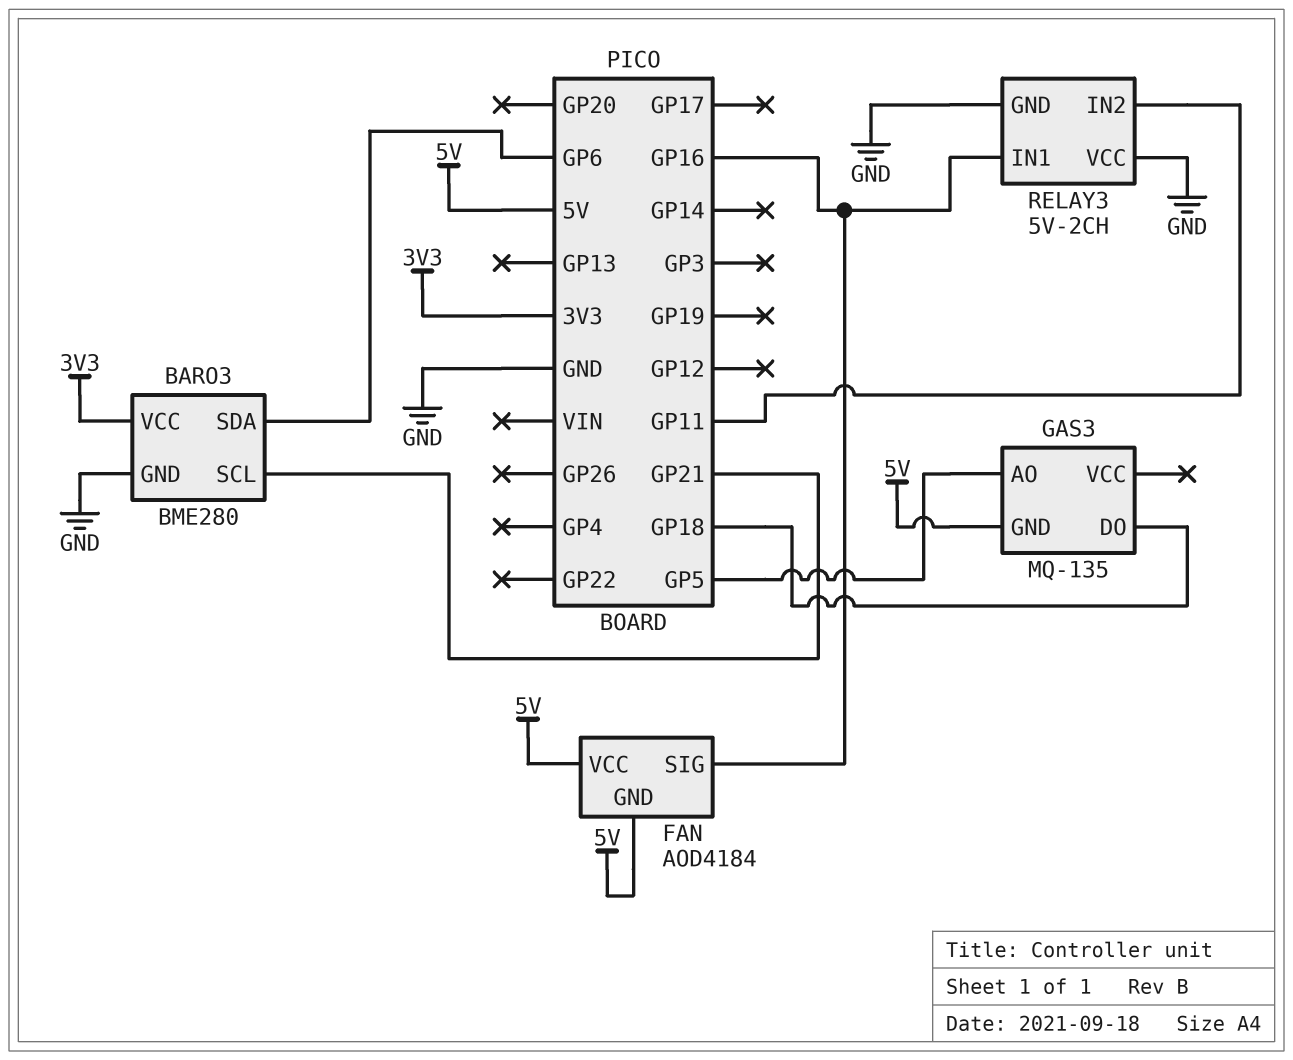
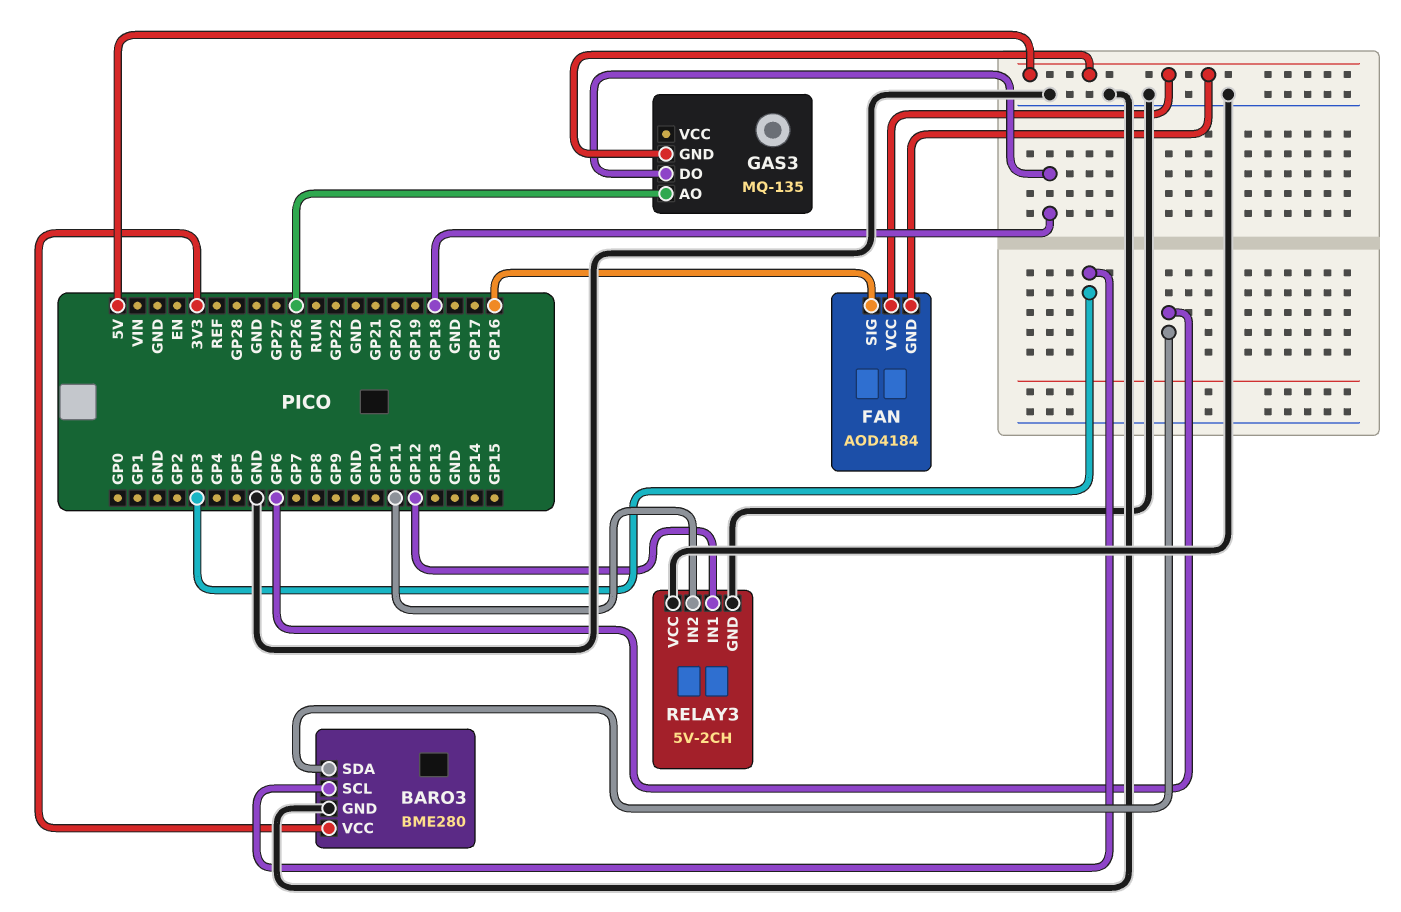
BARO3 pin SCL: GP21 -> GP3
GAS3 pin AO: GP5 -> GP26
RELAY3 pin IN1: GP16 -> GP12

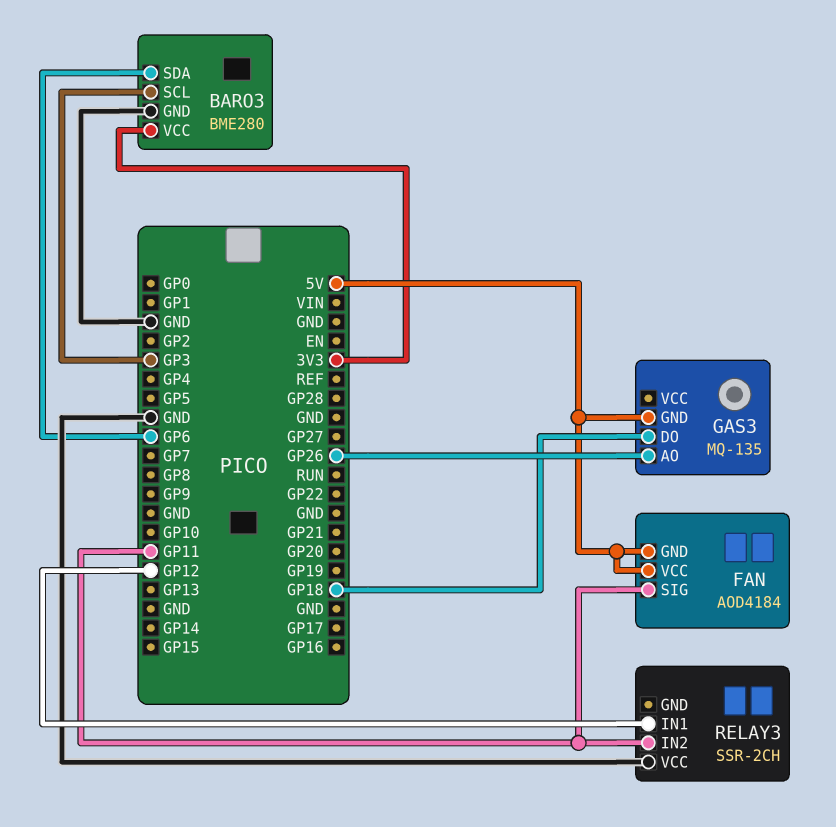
FAN pin SIG: GP16 -> GP11
RELAY3: 5V-2CH -> SSR-2CH
RELAY3 pin GND: GND -> none

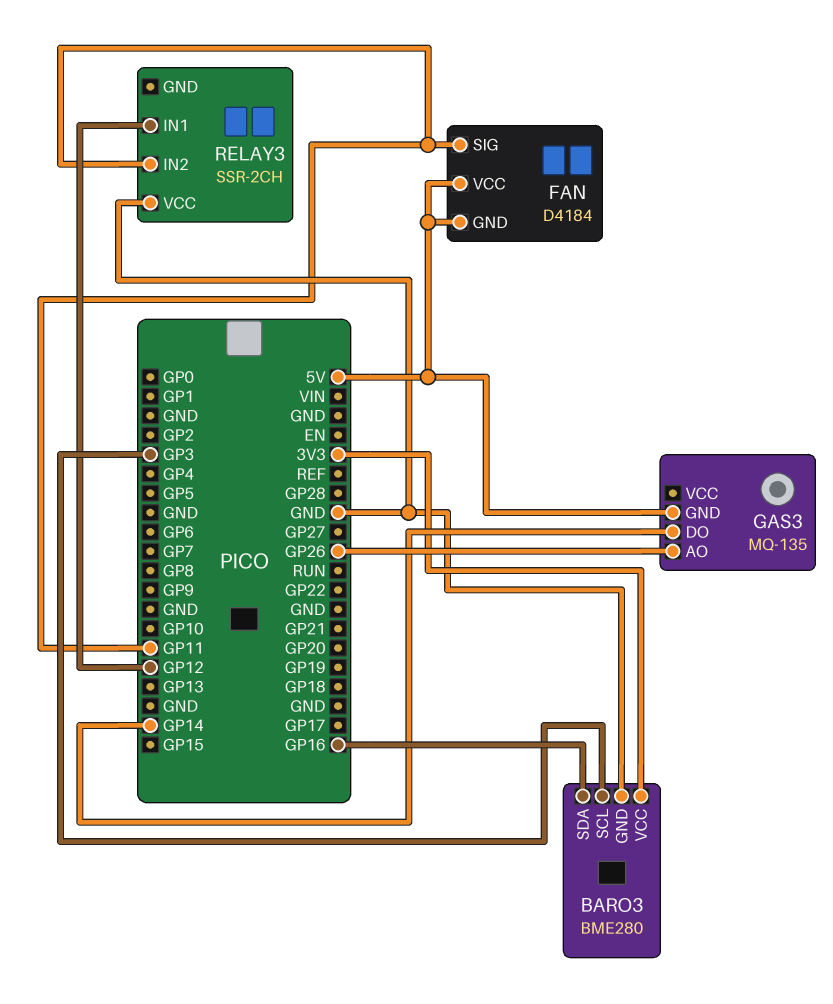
BARO3 pin SDA: GP6 -> GP16
FAN: AOD4184 -> D4184
GAS3 pin DO: GP18 -> GP14

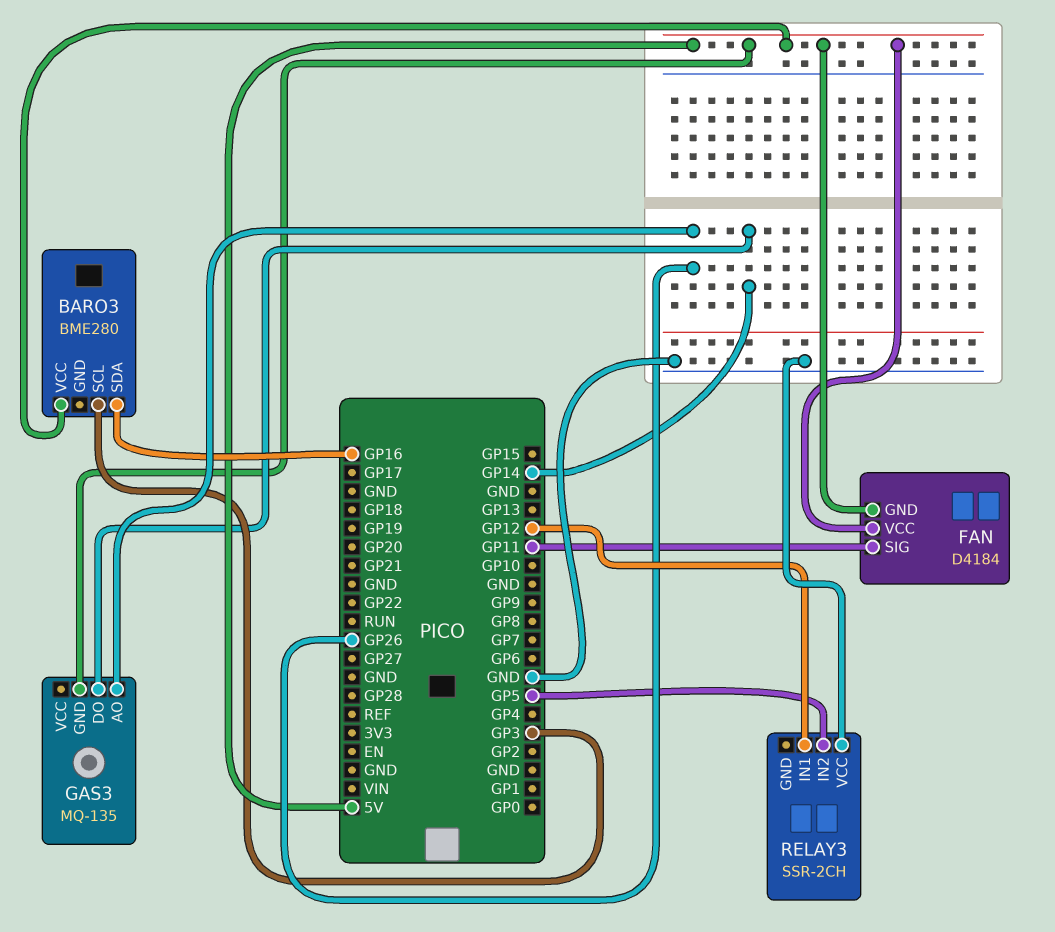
BARO3 pin GND: GND -> none
BARO3 pin VCC: 3V3 -> 5V
RELAY3 pin IN2: GP11 -> GP5

